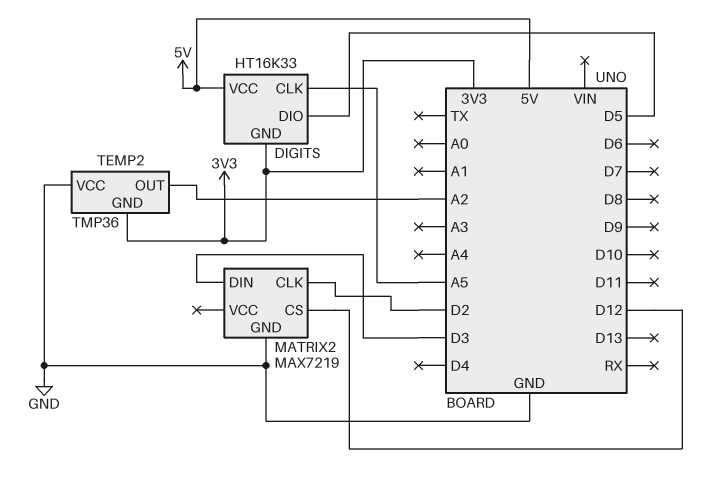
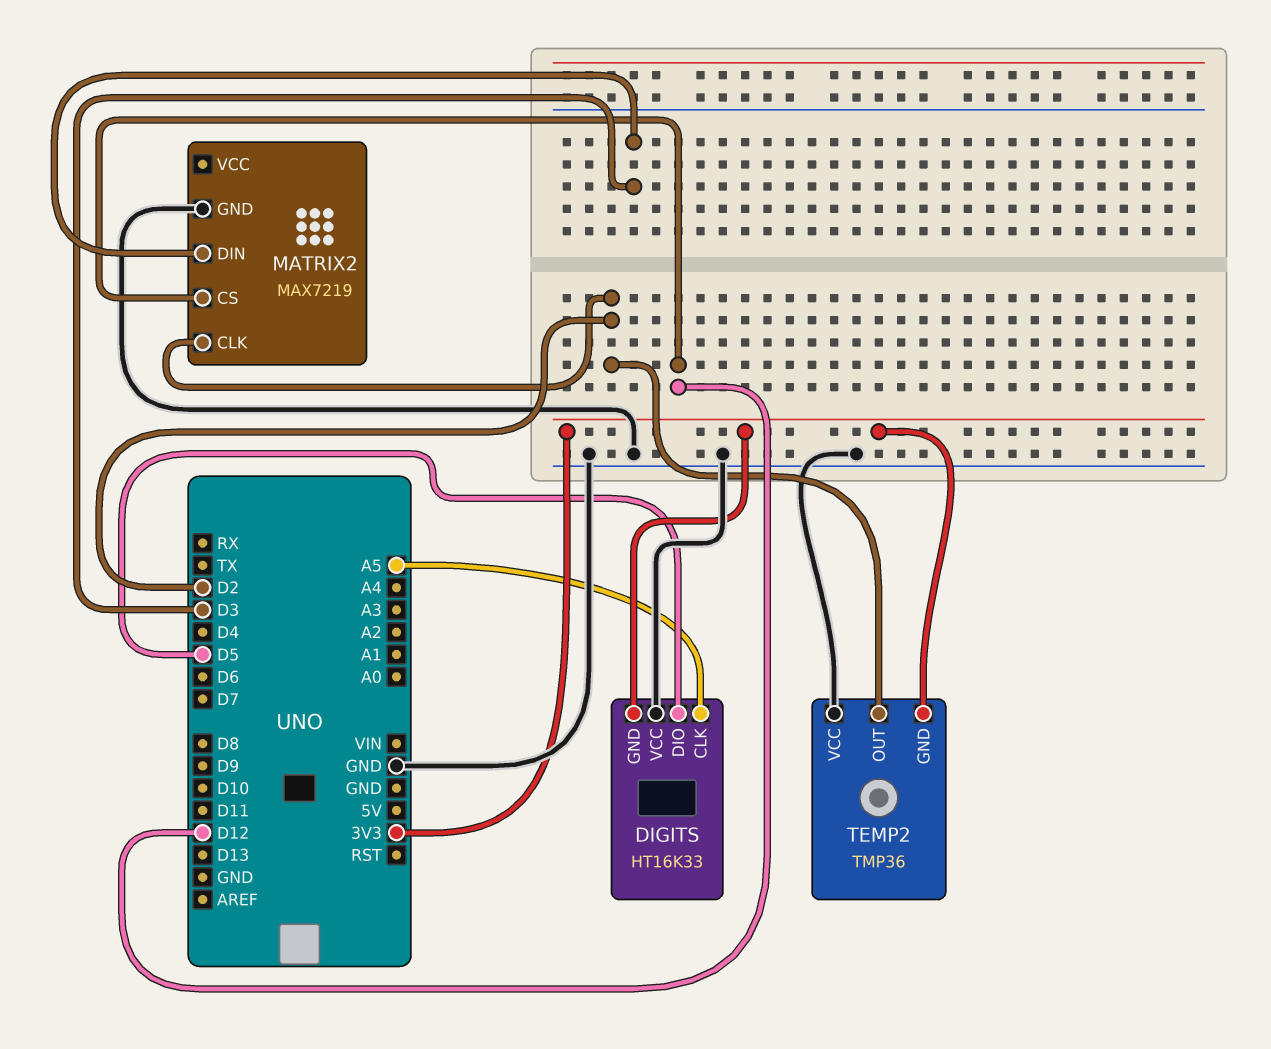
DIGITS pin VCC: 5V -> GND
TEMP2 pin OUT: A2 -> D2

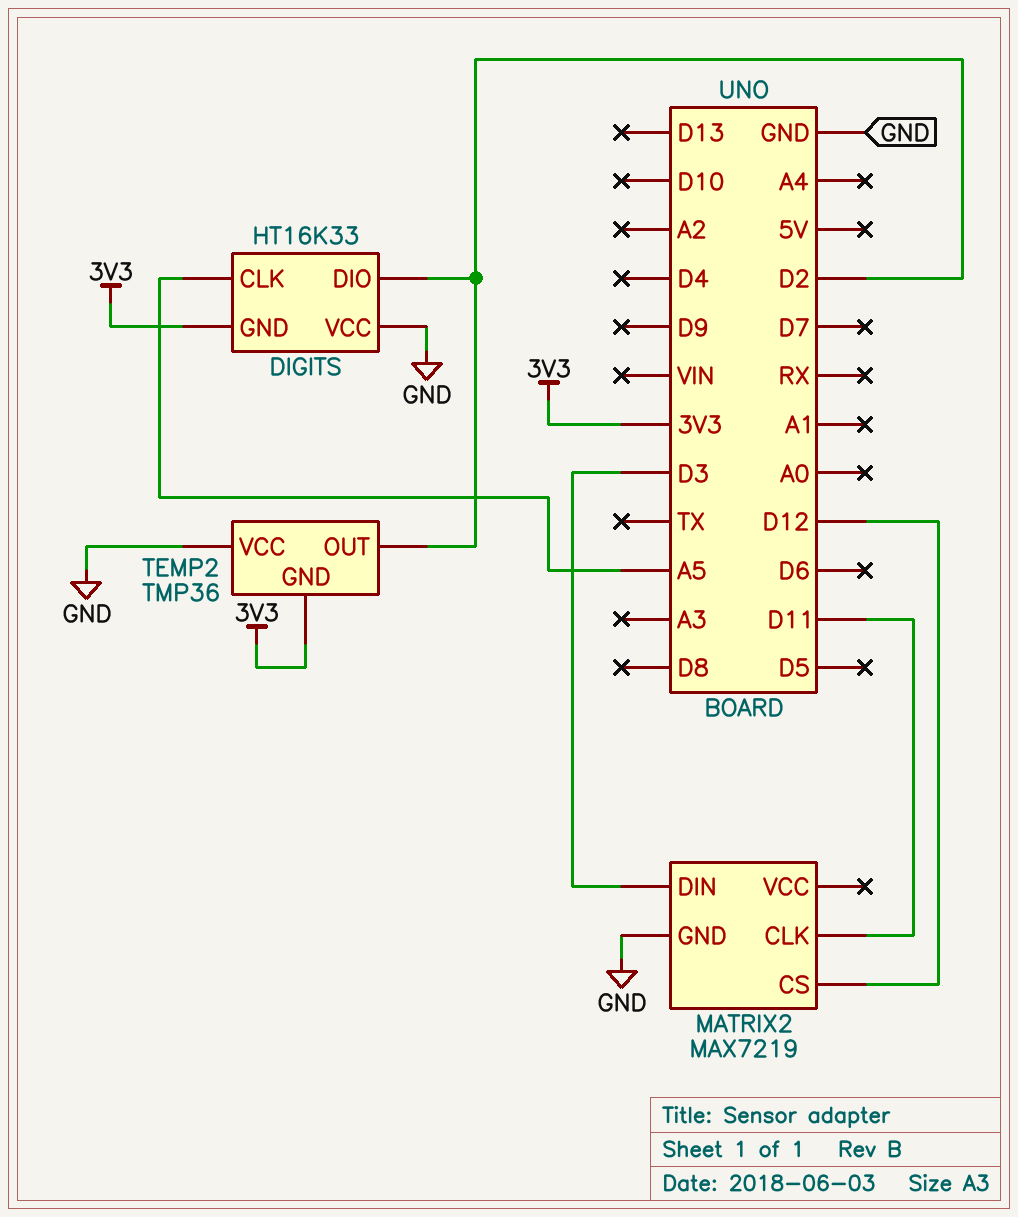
DIGITS pin DIO: D5 -> D2
MATRIX2 pin CLK: D2 -> D11

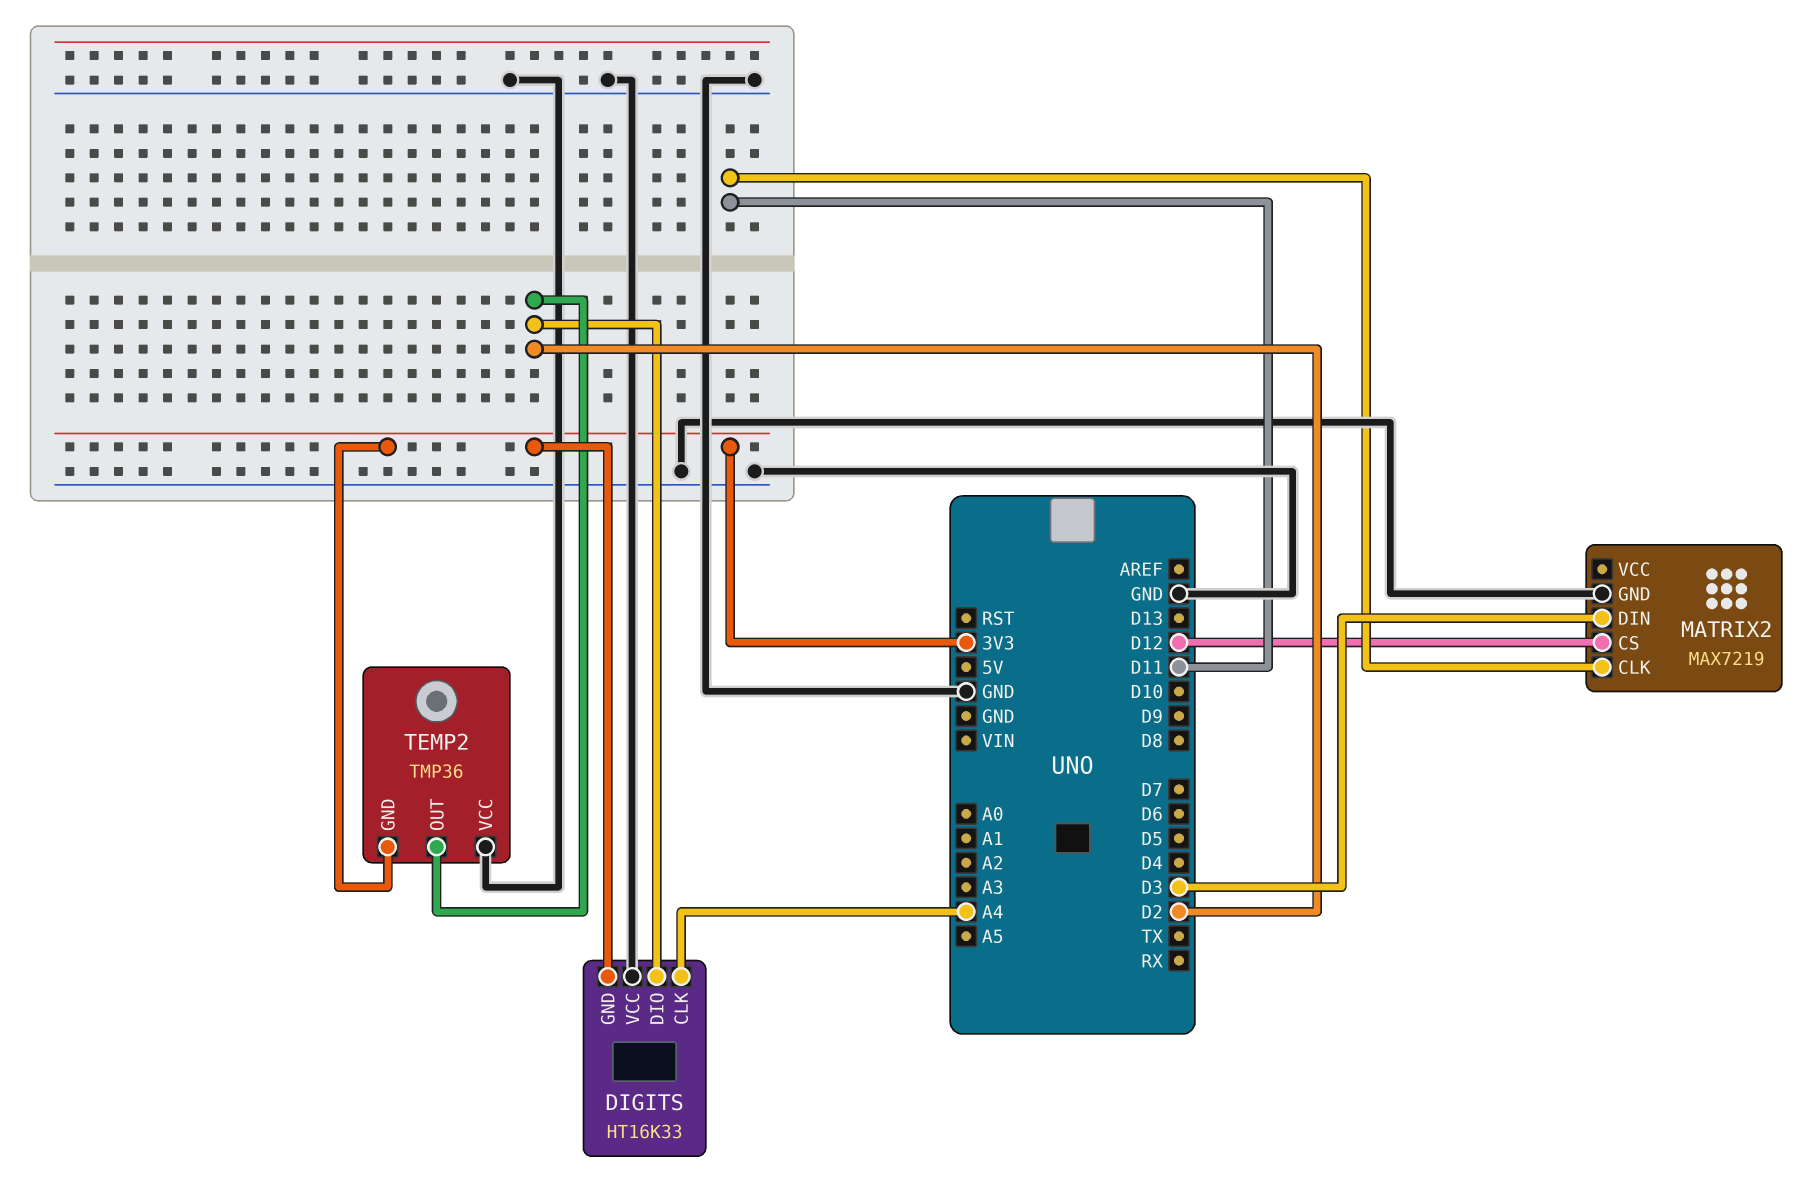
DIGITS pin CLK: A5 -> A4

